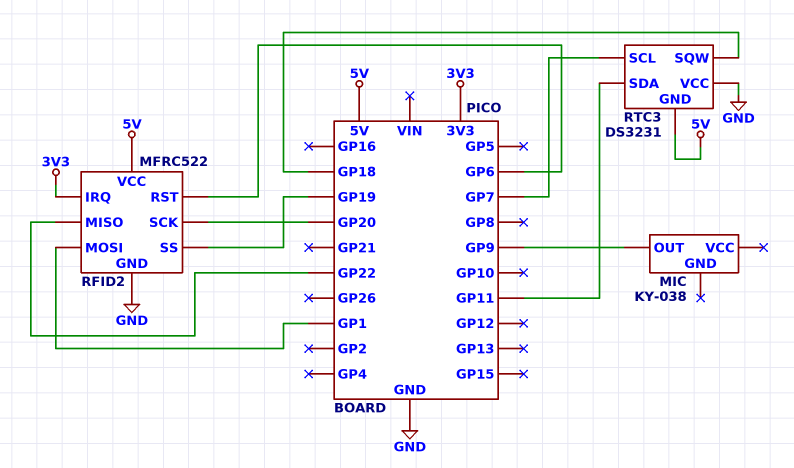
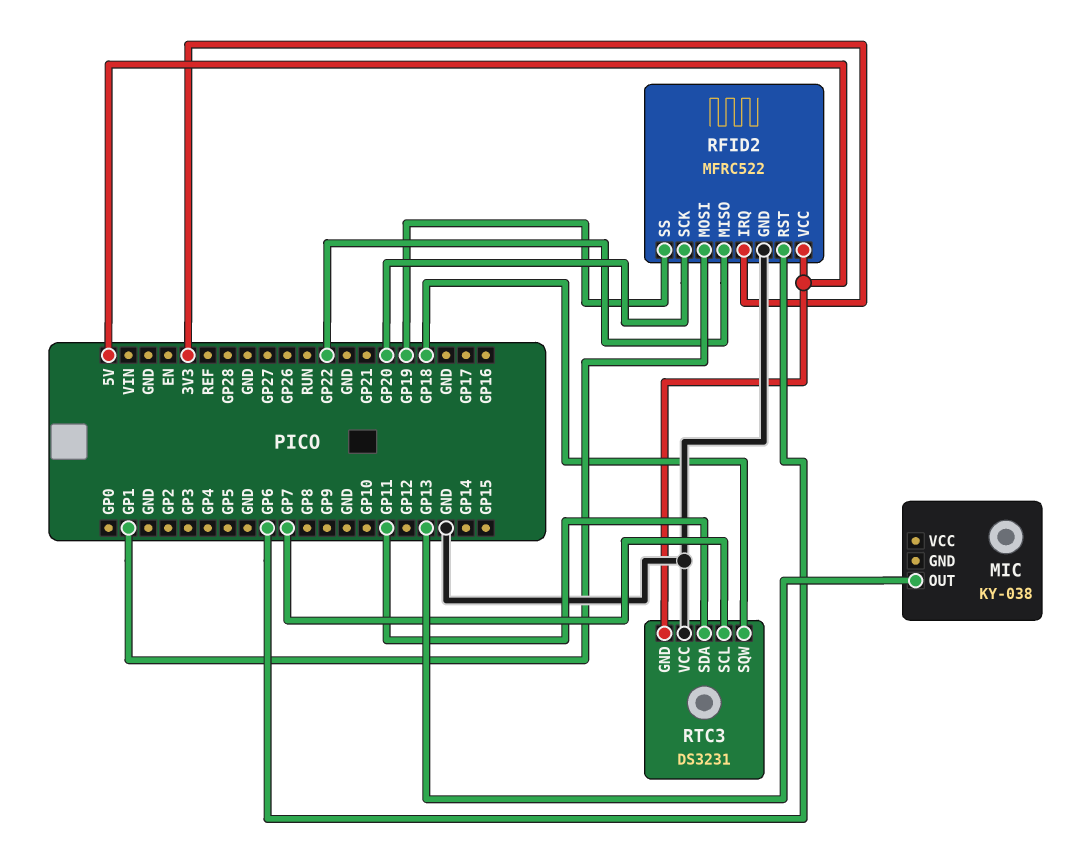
MIC pin OUT: GP9 -> GP13

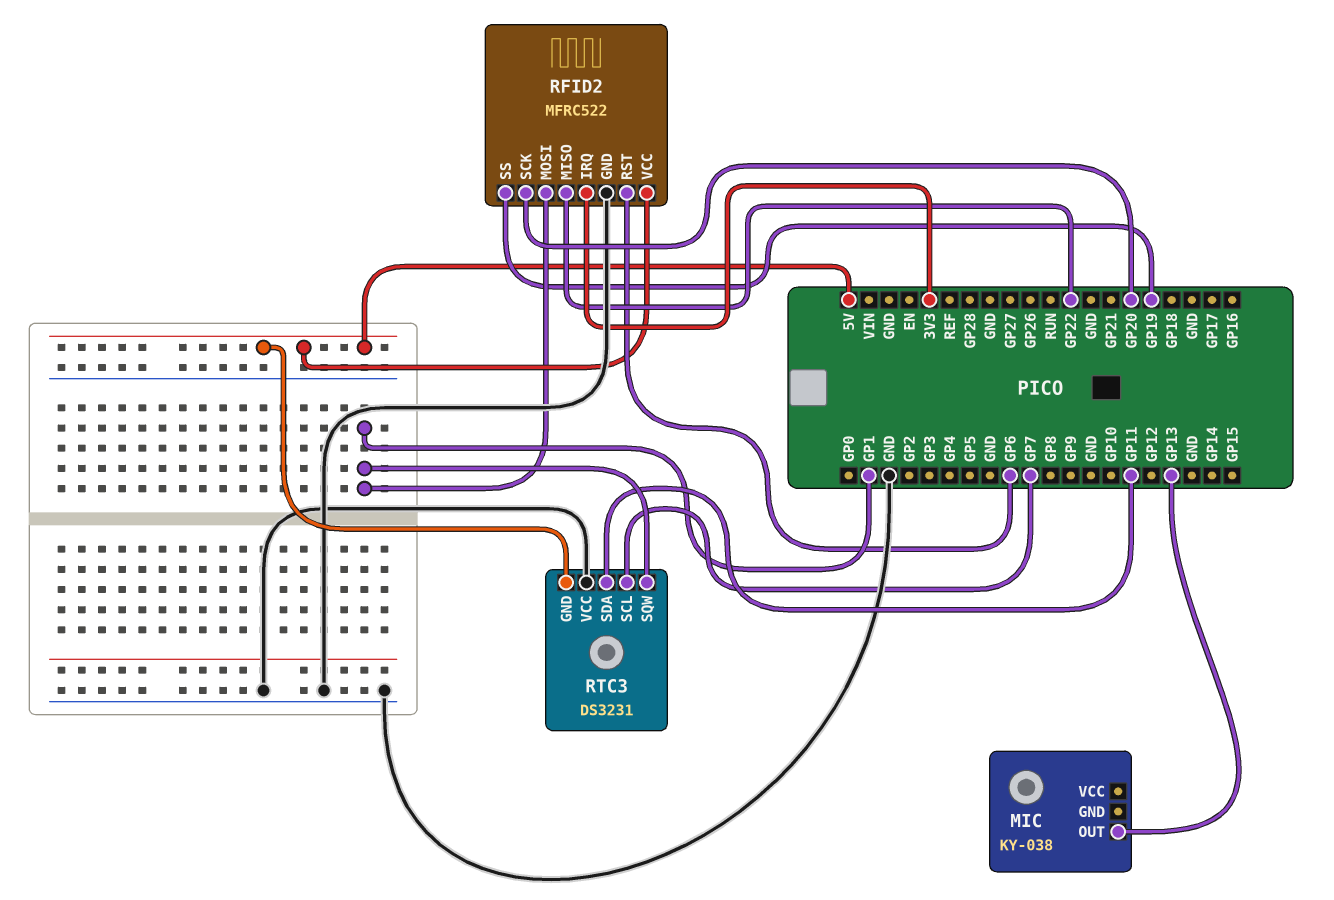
RTC3 pin SQW: GP18 -> GP1

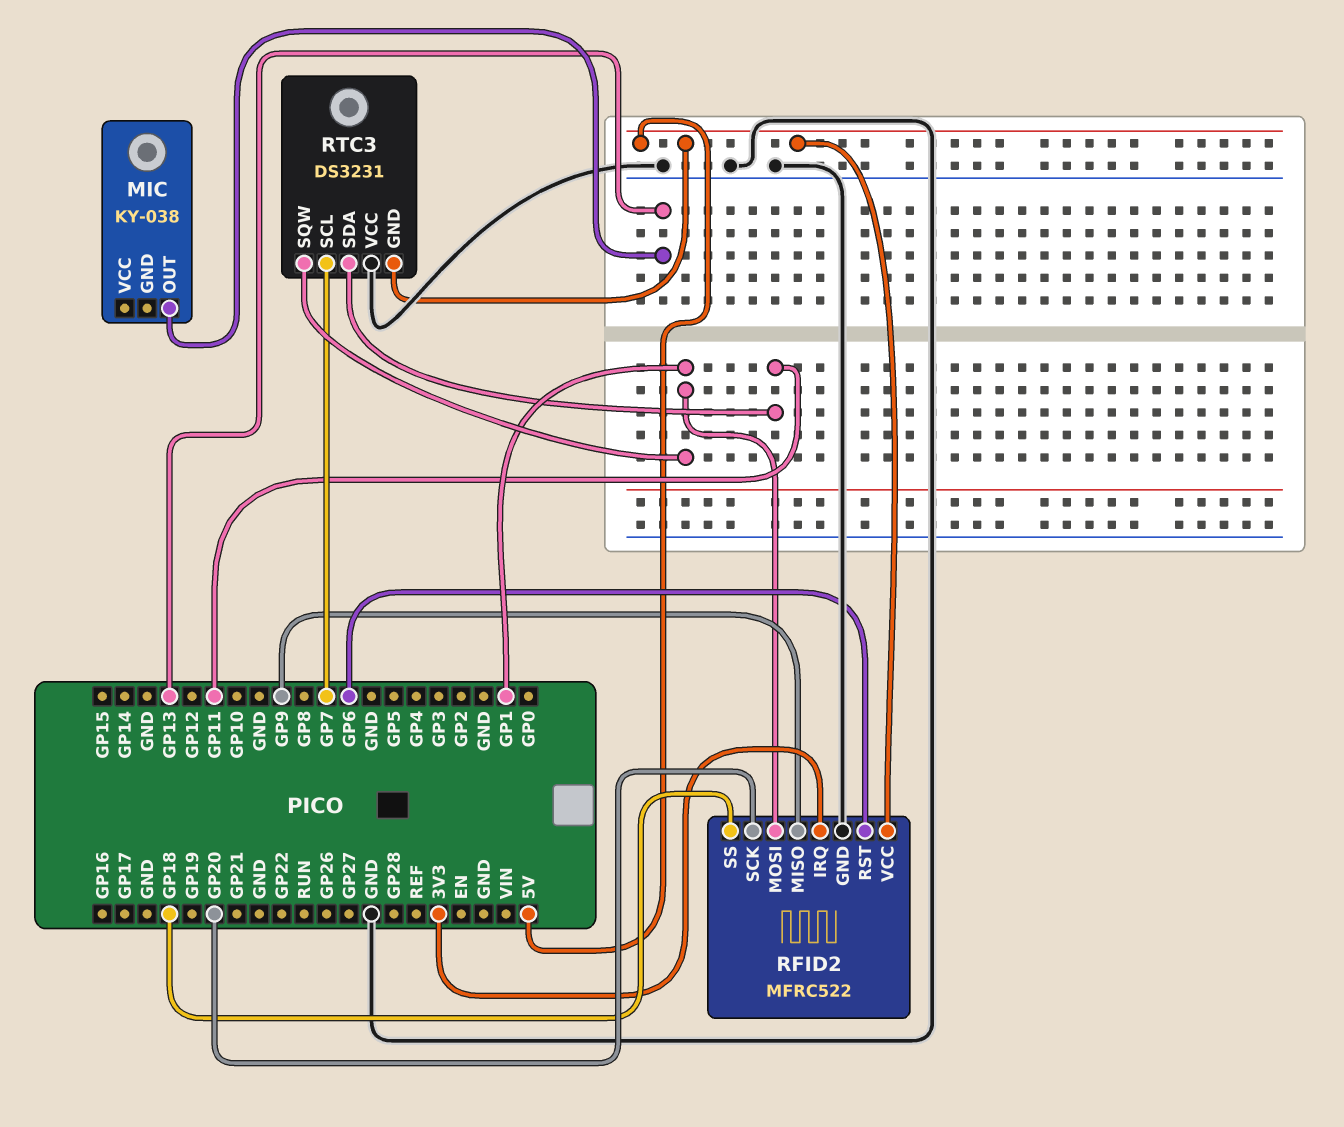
RFID2 pin MISO: GP22 -> GP9
RFID2 pin SS: GP19 -> GP18

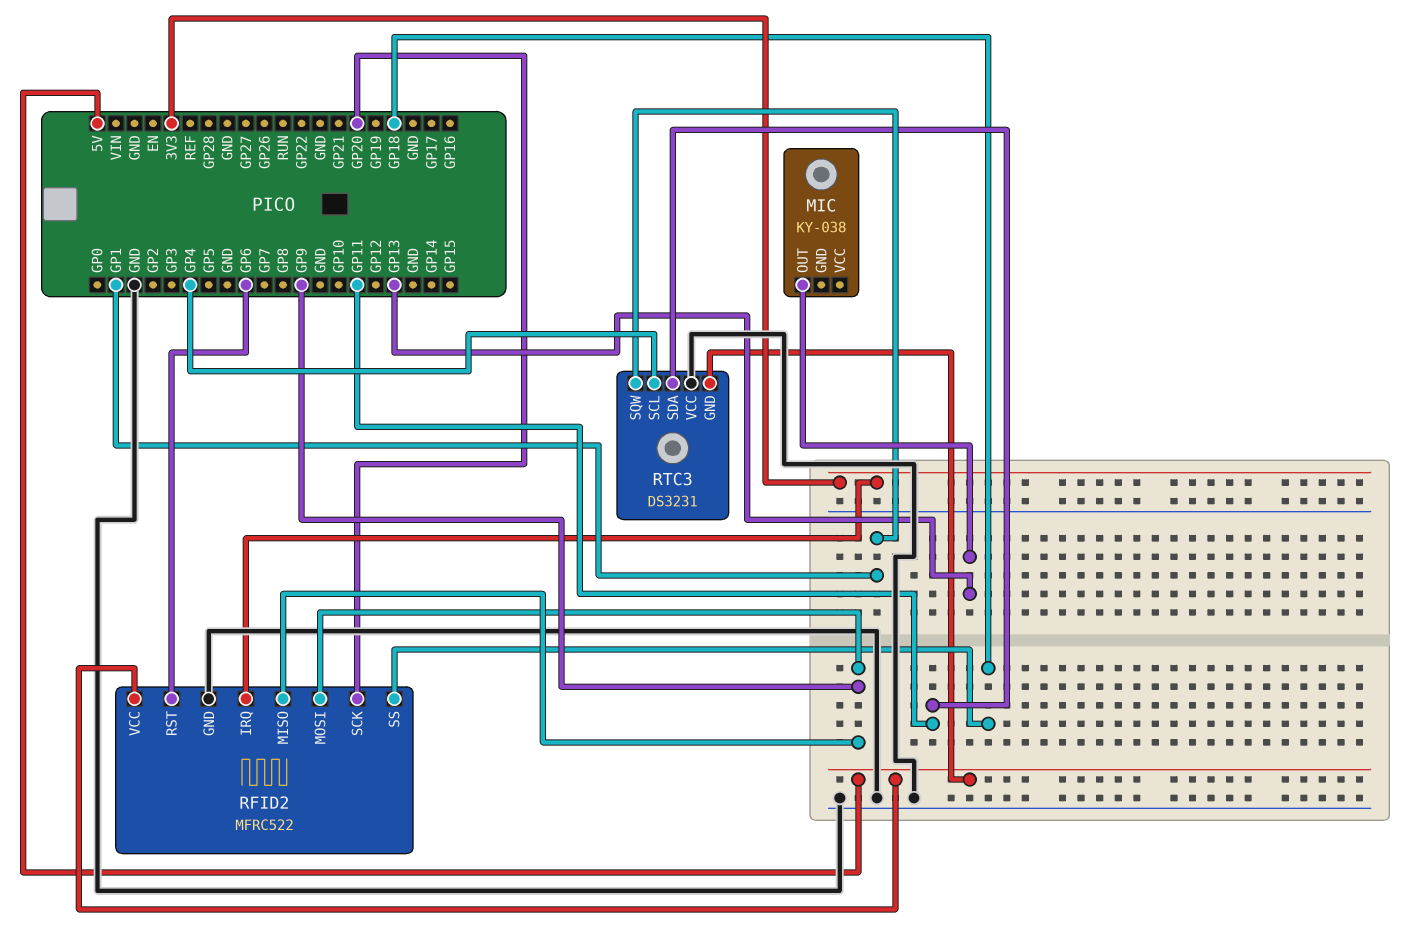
RFID2 pin MOSI: GP1 -> GP9
RTC3 pin SCL: GP7 -> GP4

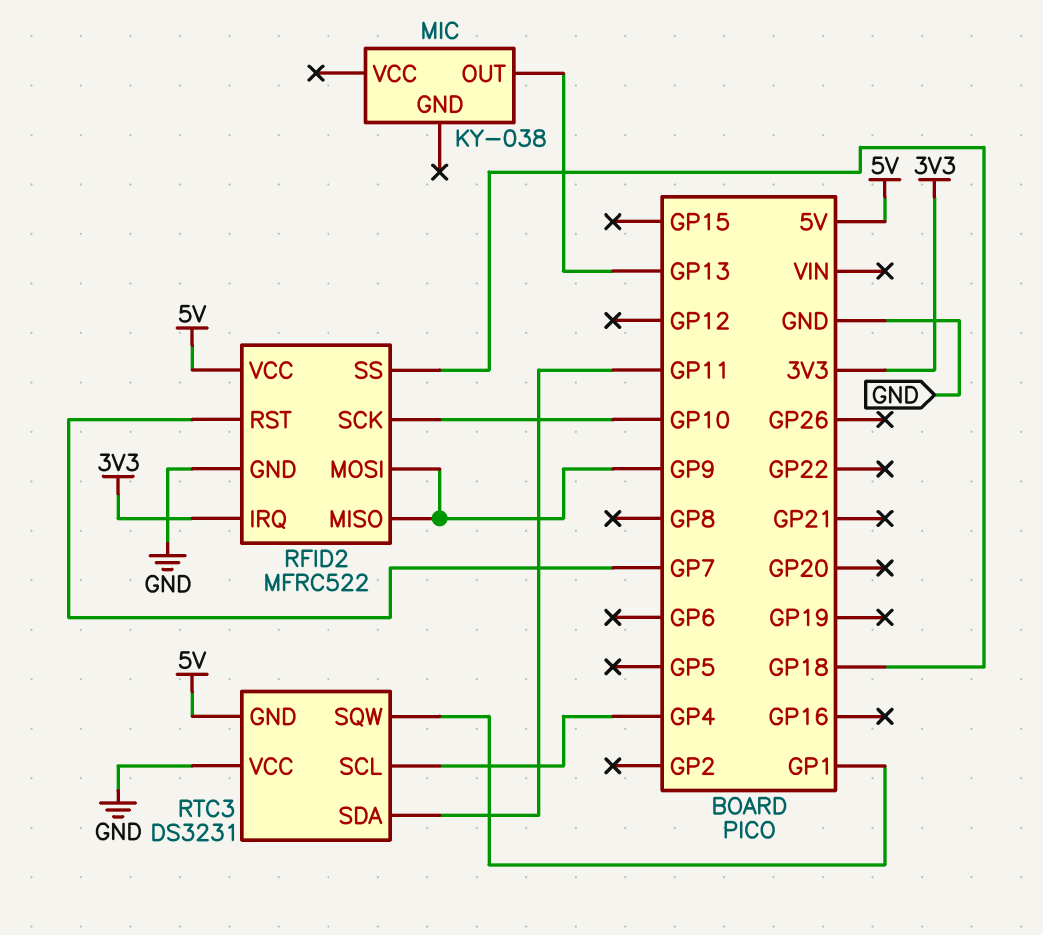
RFID2 pin RST: GP6 -> GP7
RFID2 pin SCK: GP20 -> GP10

